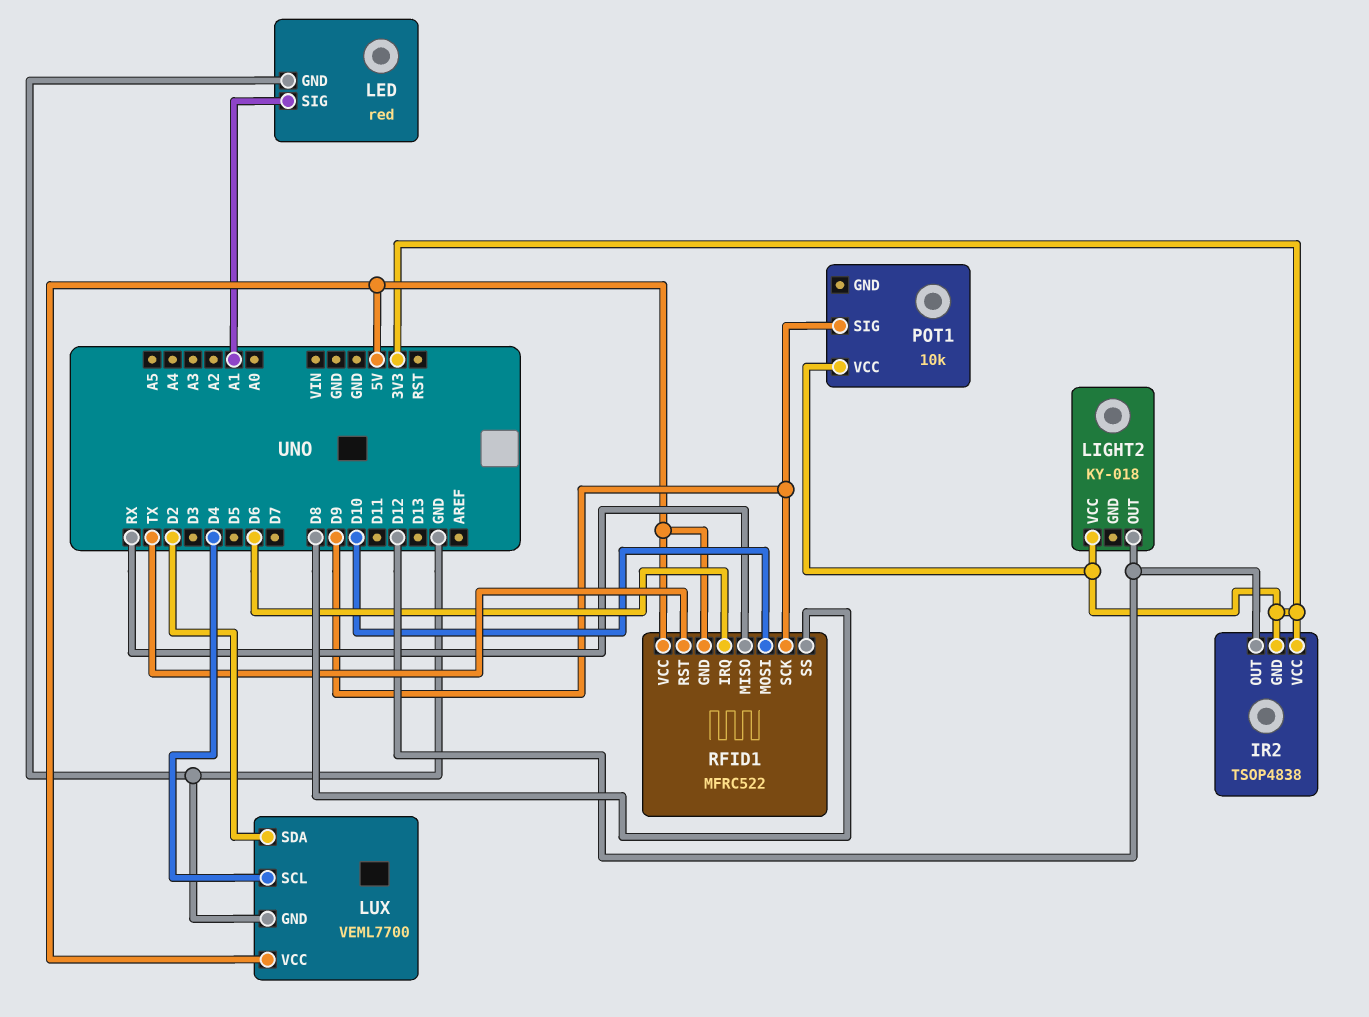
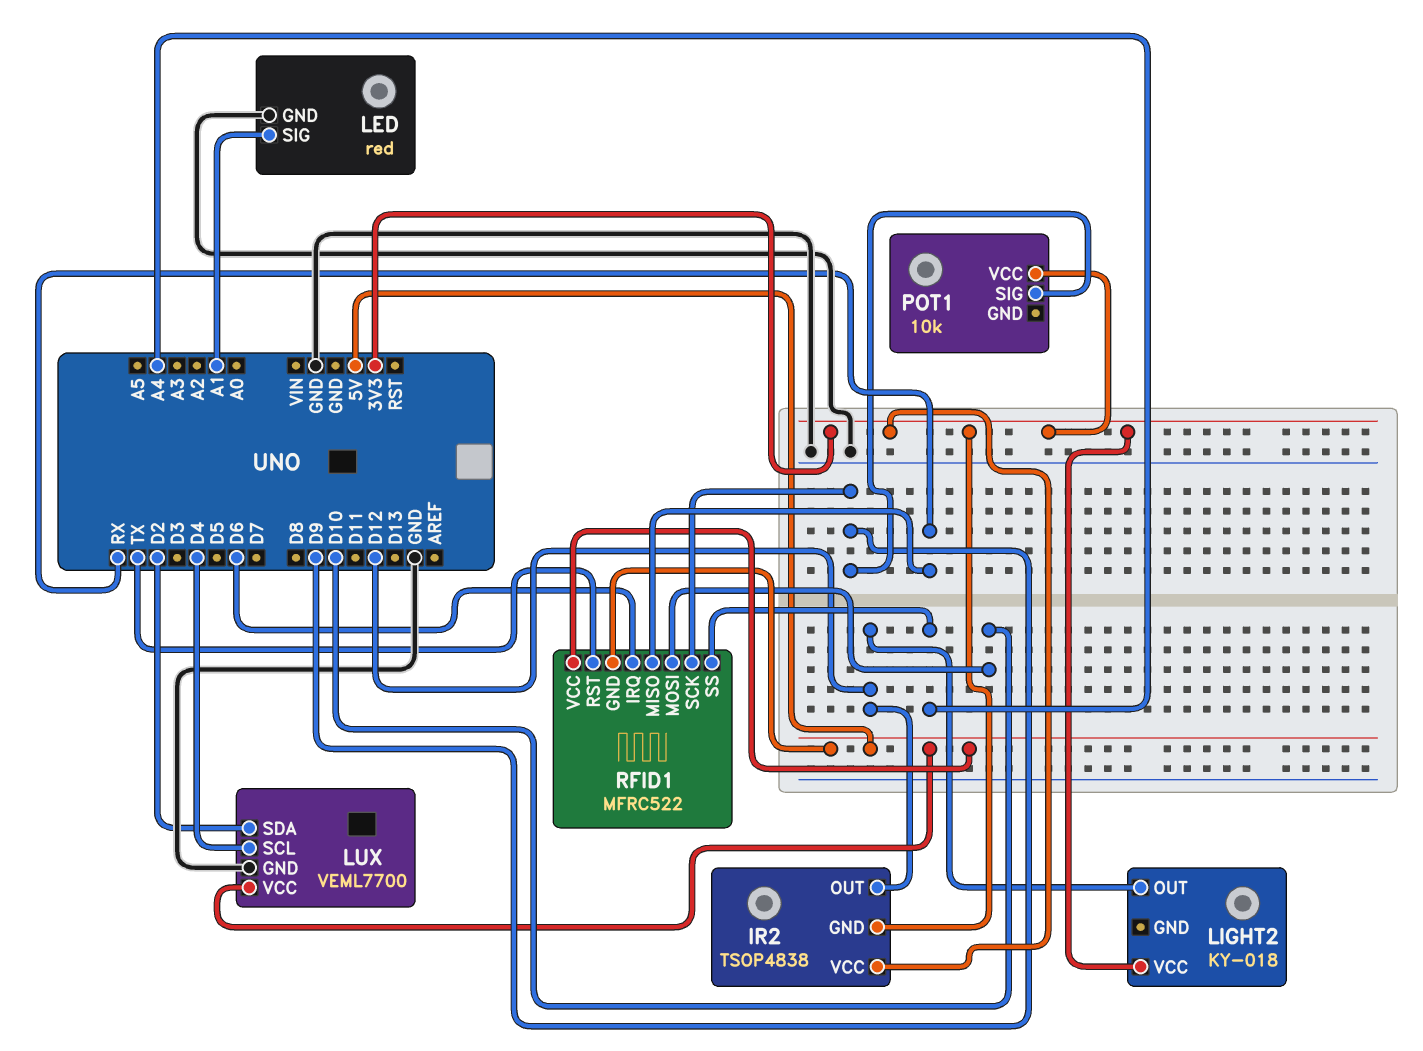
RFID1 pin SS: D8 -> A4

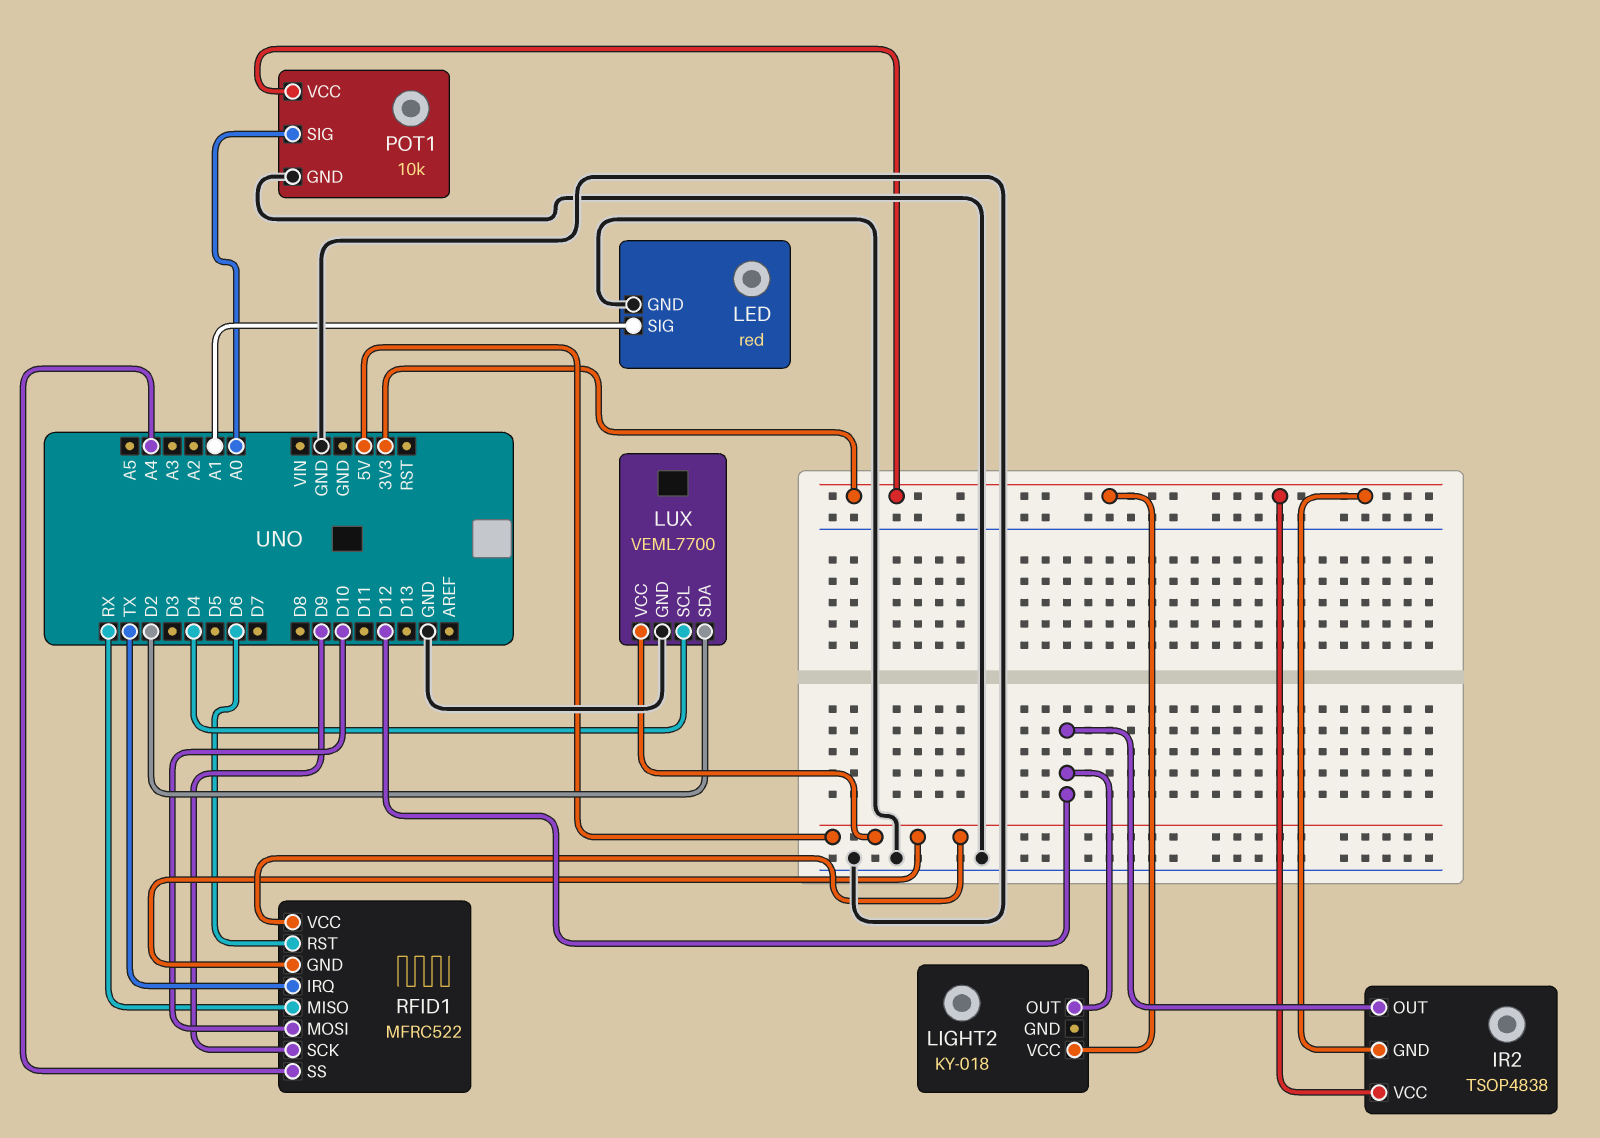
POT1 pin GND: none -> GND
POT1 pin SIG: D9 -> A0
RFID1 pin IRQ: D6 -> TX
RFID1 pin RST: TX -> D6

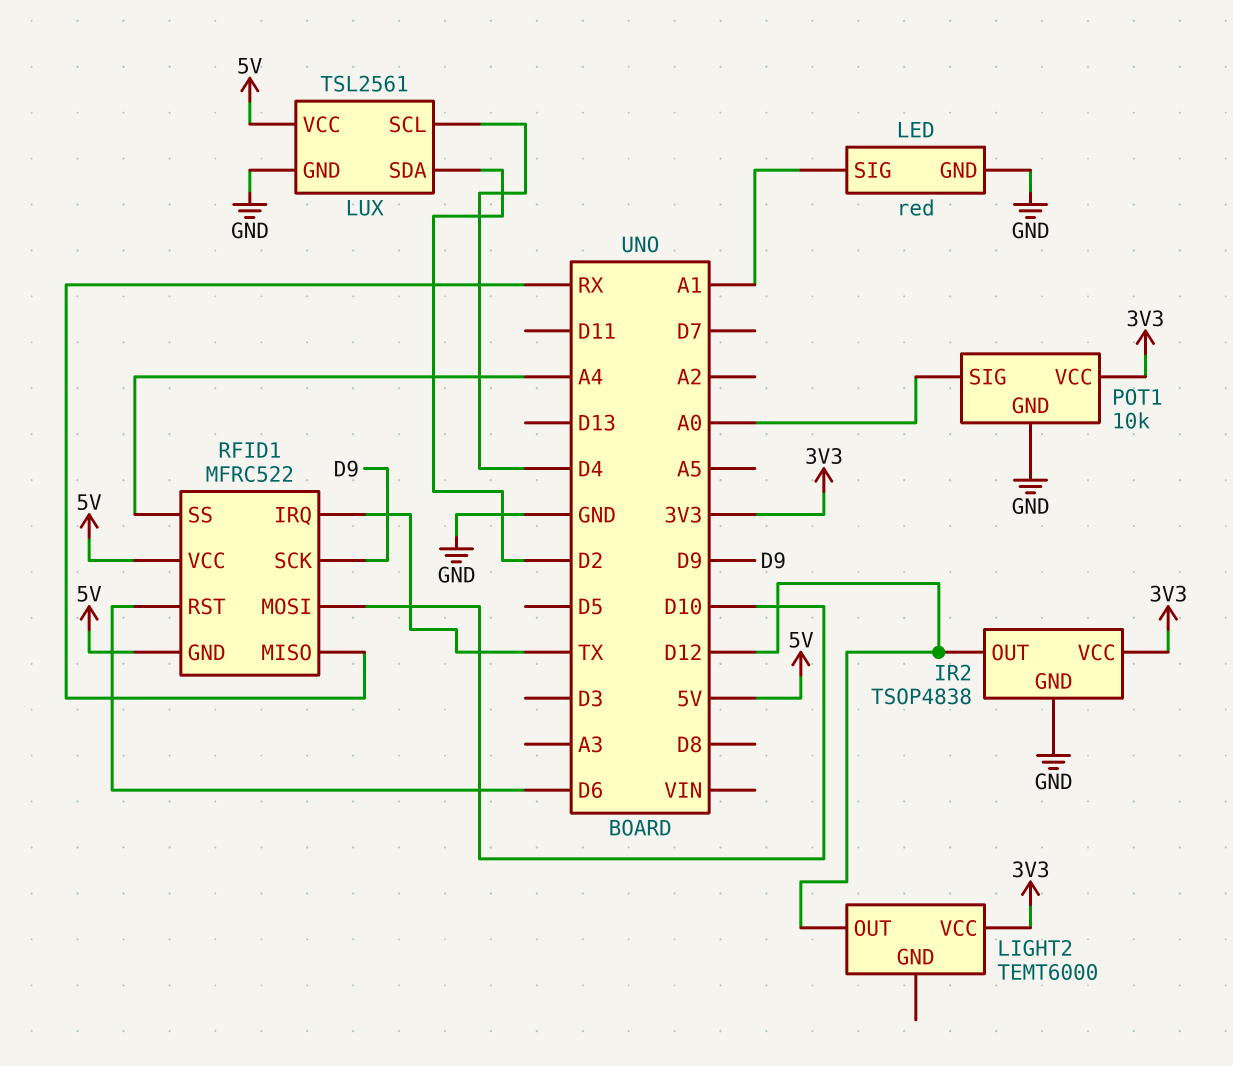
IR2 pin GND: 3V3 -> GND
LIGHT2: KY-018 -> TEMT6000
LUX: VEML7700 -> TSL2561

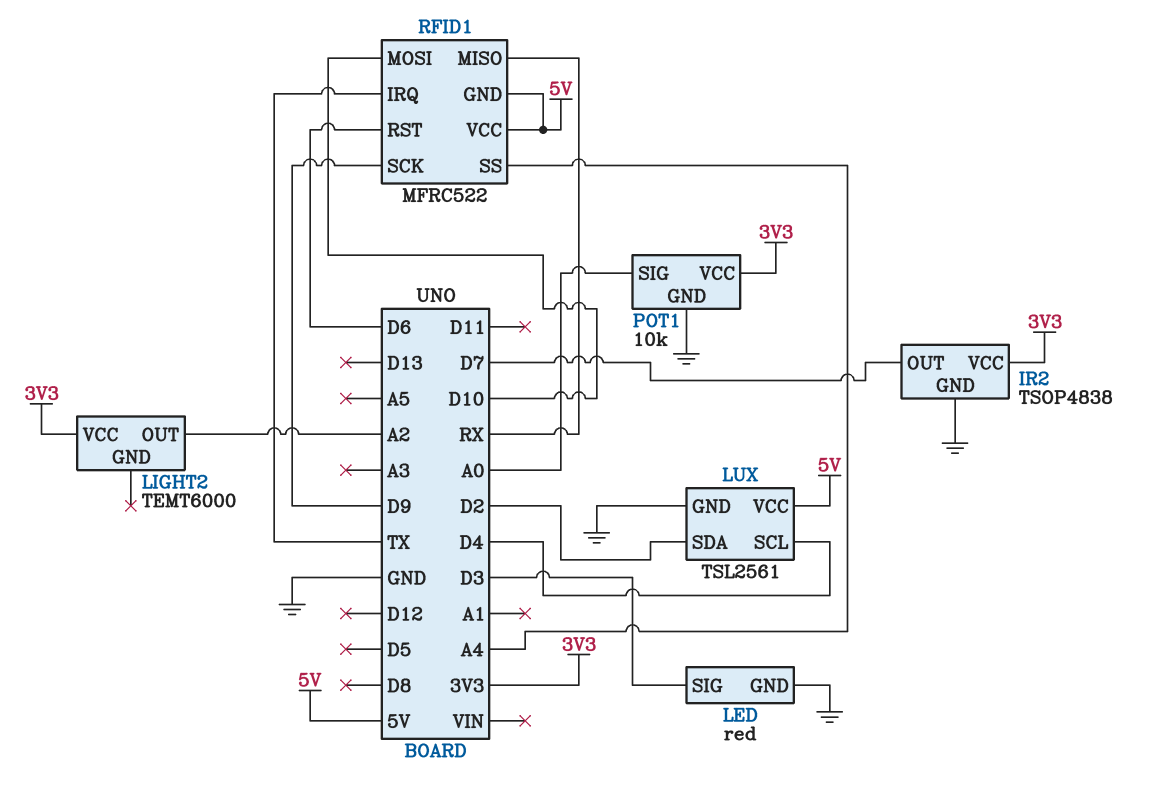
IR2 pin OUT: D12 -> D7
LED pin SIG: A1 -> D3
LIGHT2 pin OUT: D12 -> A2

